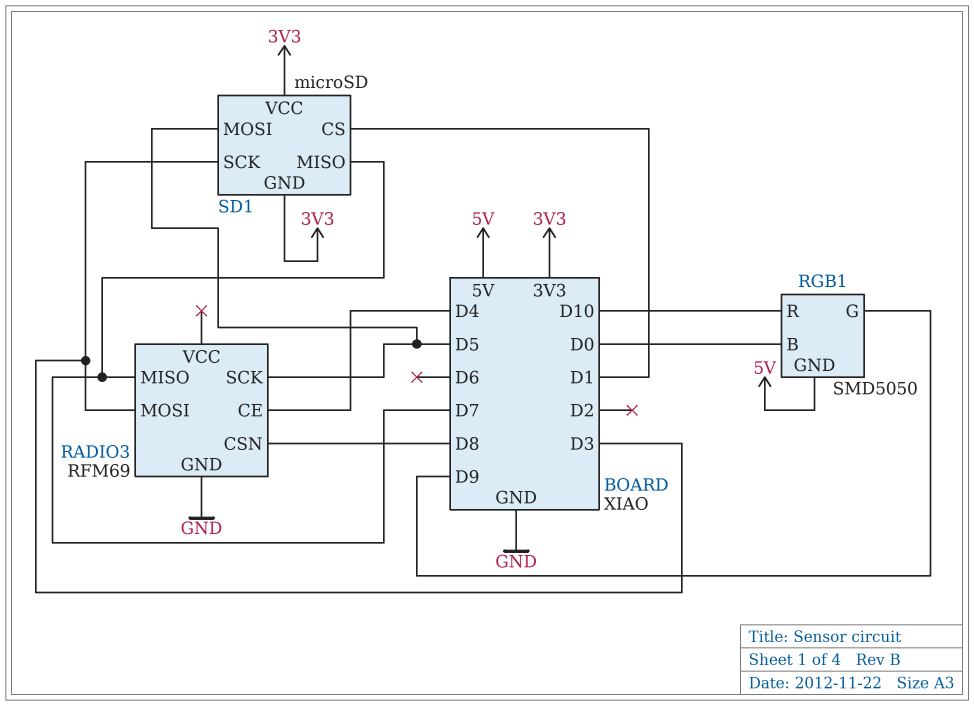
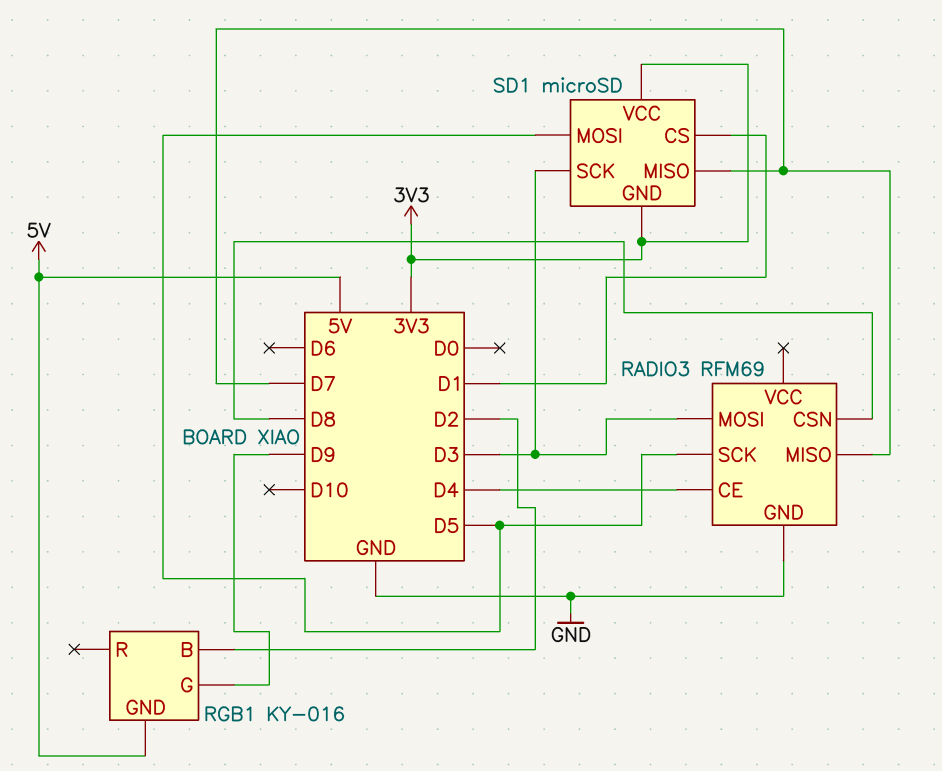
RGB1: SMD5050 -> KY-016
RGB1 pin B: D0 -> D2
RGB1 pin R: D10 -> none

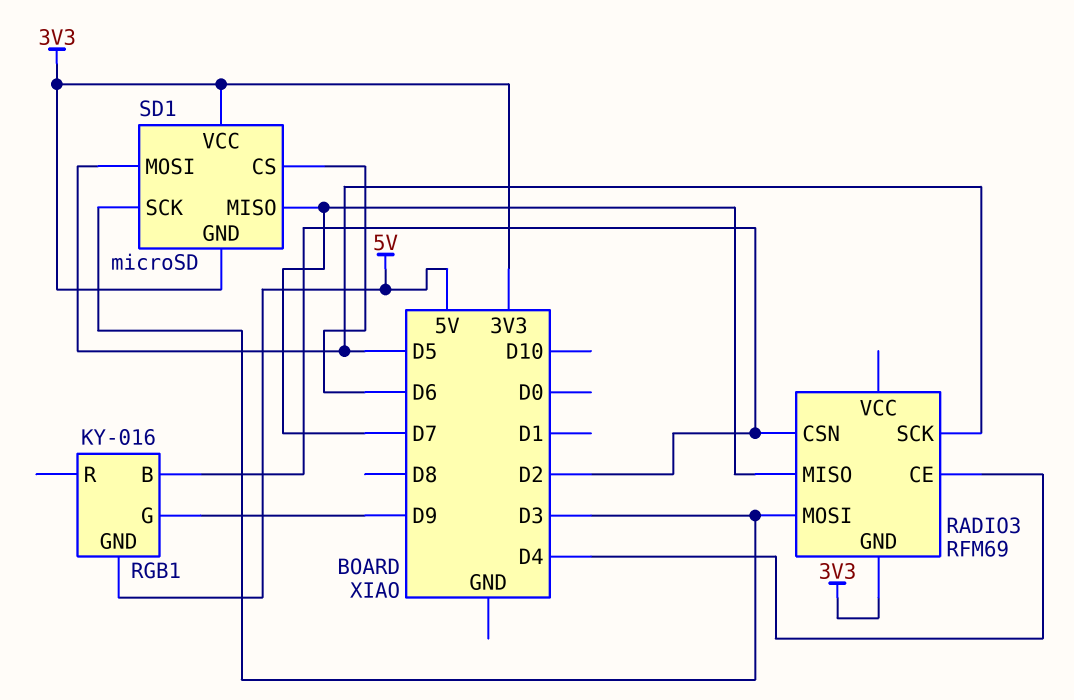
RADIO3 pin CSN: D8 -> D2
RADIO3 pin GND: GND -> 3V3
SD1 pin CS: D1 -> D6

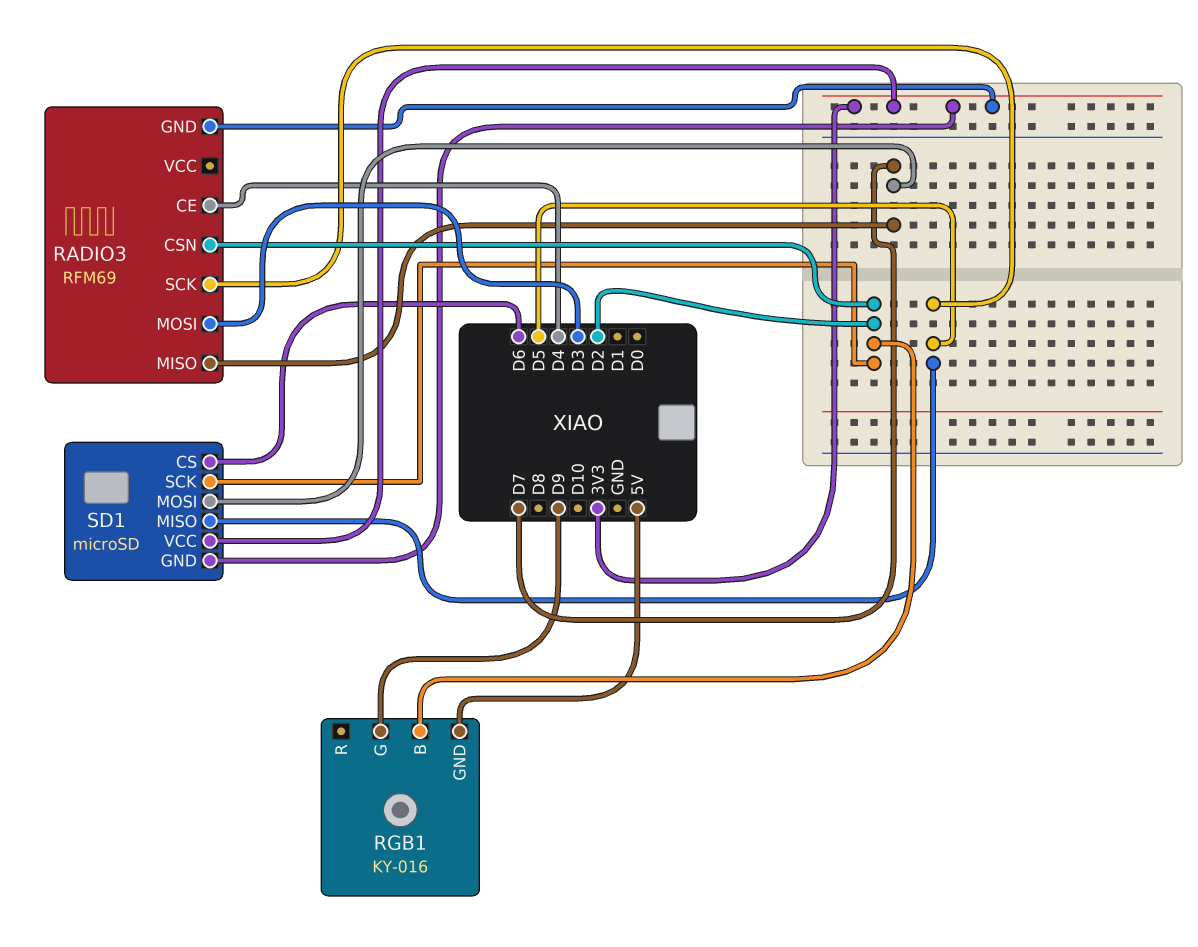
SD1 pin MISO: D7 -> D5
SD1 pin MOSI: D5 -> D7
SD1 pin SCK: D3 -> D2

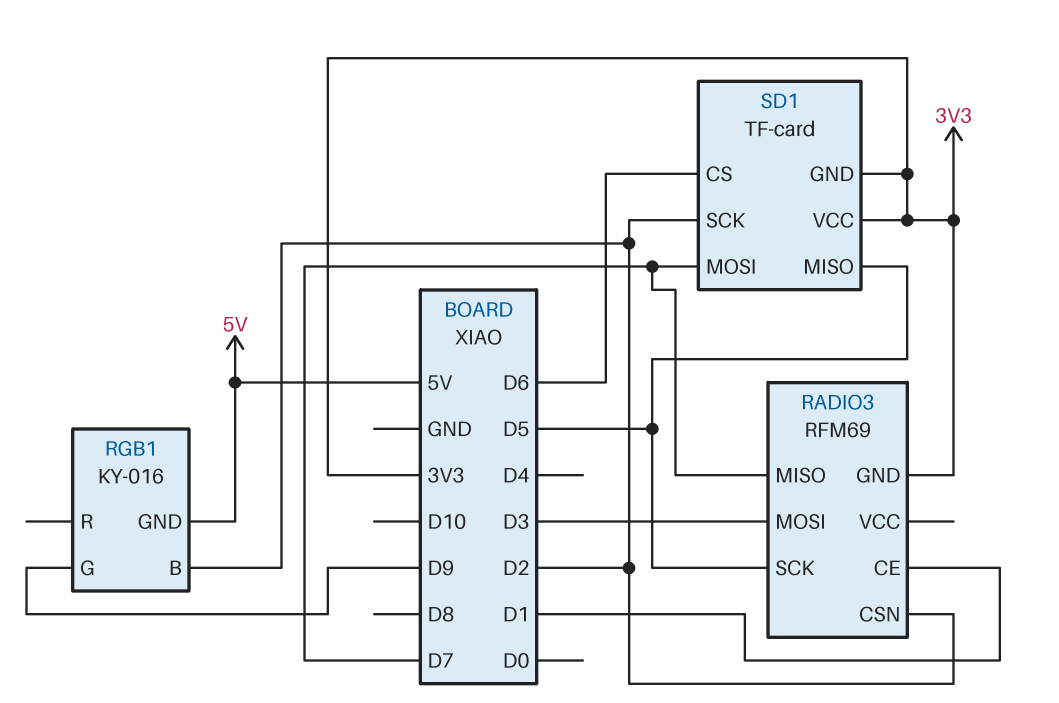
RADIO3 pin CE: D4 -> D1
SD1: microSD -> TF-card

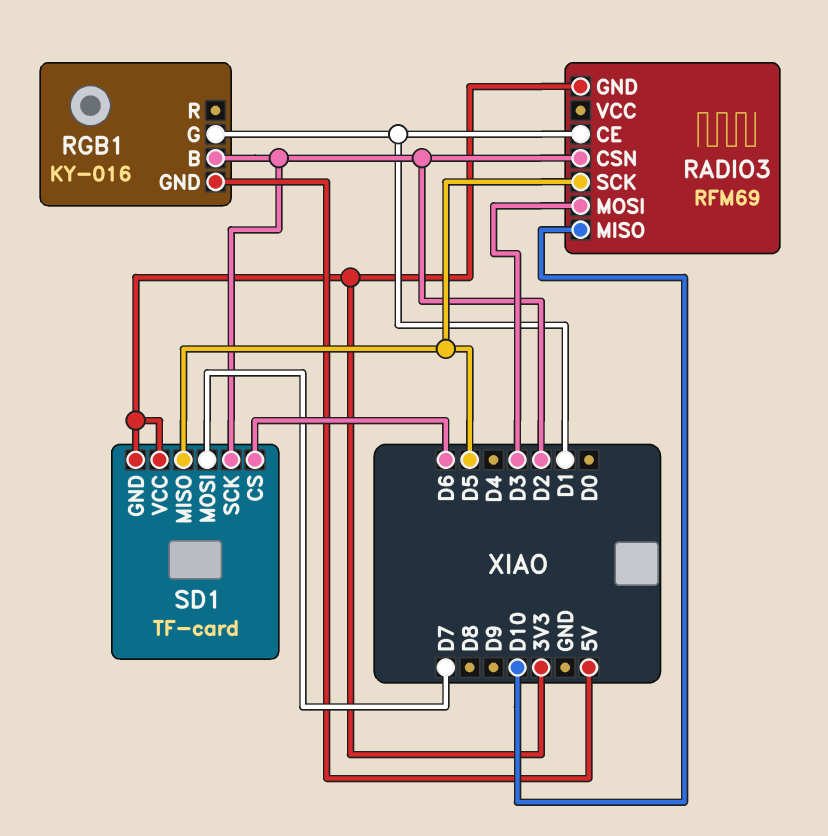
RADIO3 pin MISO: D7 -> D10
RGB1 pin G: D9 -> D1

